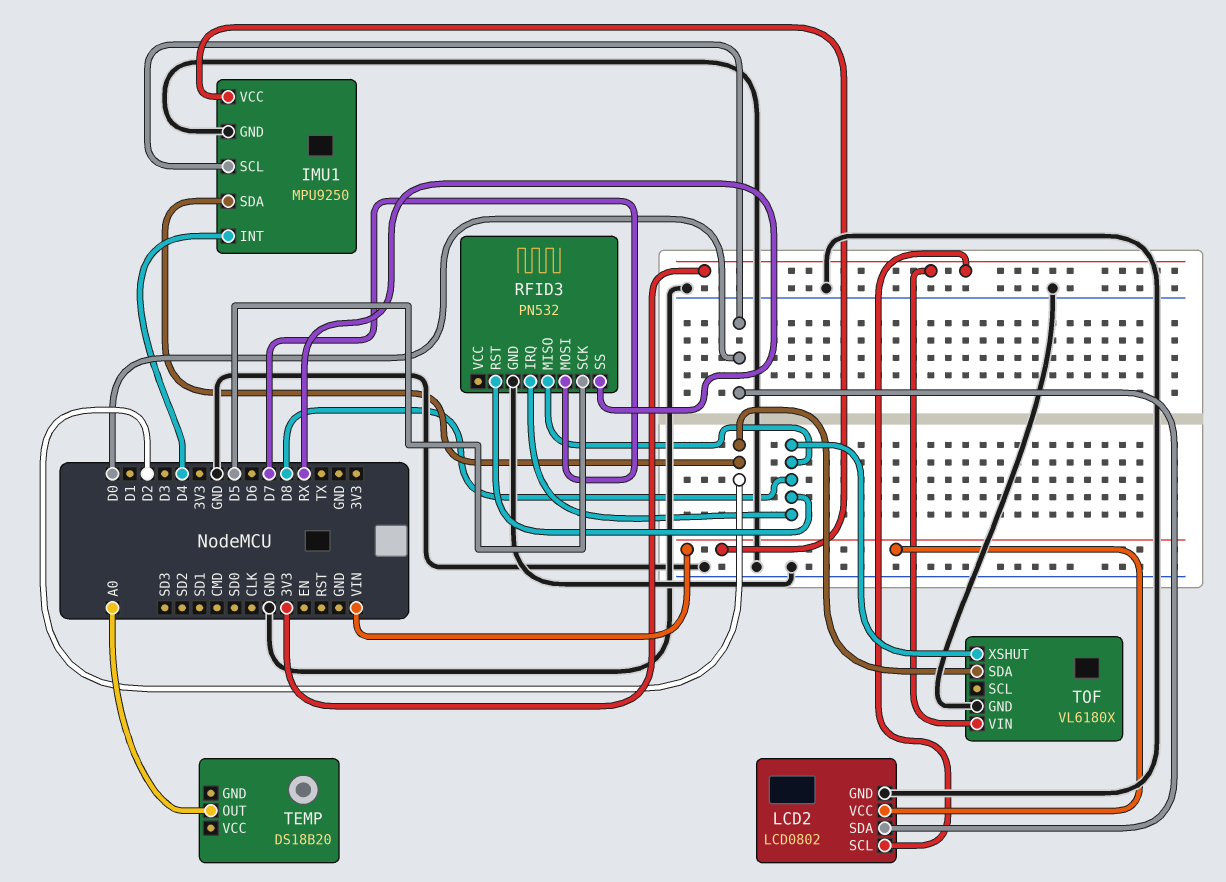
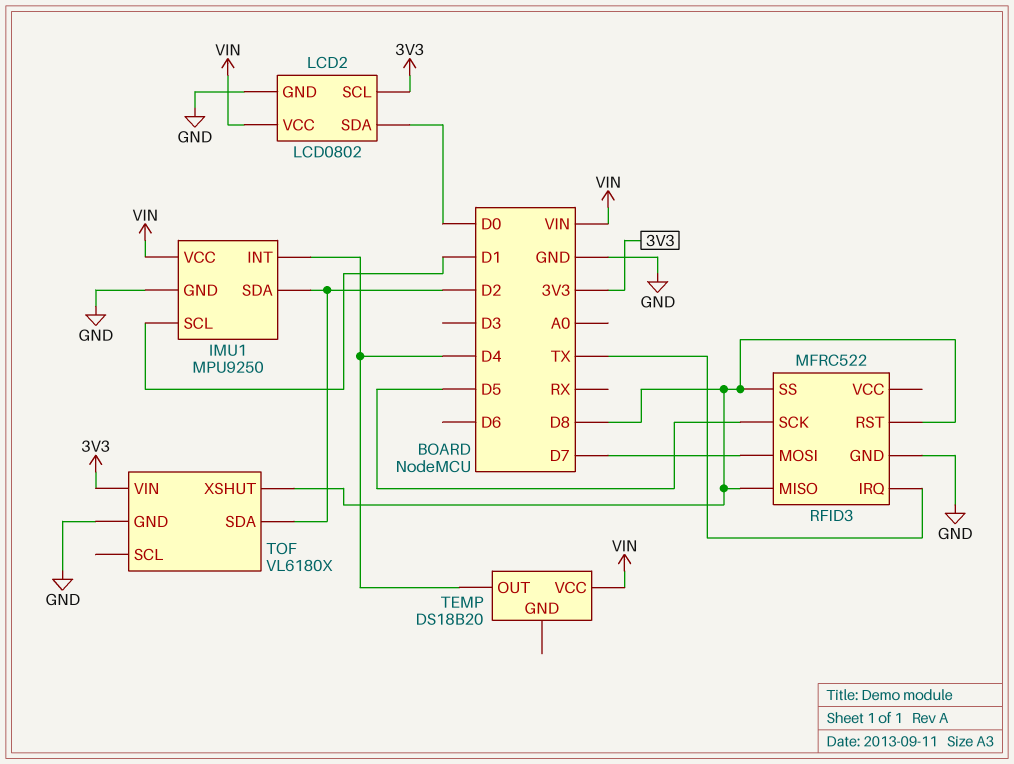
IMU1 pin SCL: D0 -> D1
RFID3: PN532 -> MFRC522
RFID3 pin IRQ: D8 -> TX
RFID3 pin SS: RX -> D8
TEMP pin OUT: A0 -> D4
TEMP pin VCC: none -> VIN

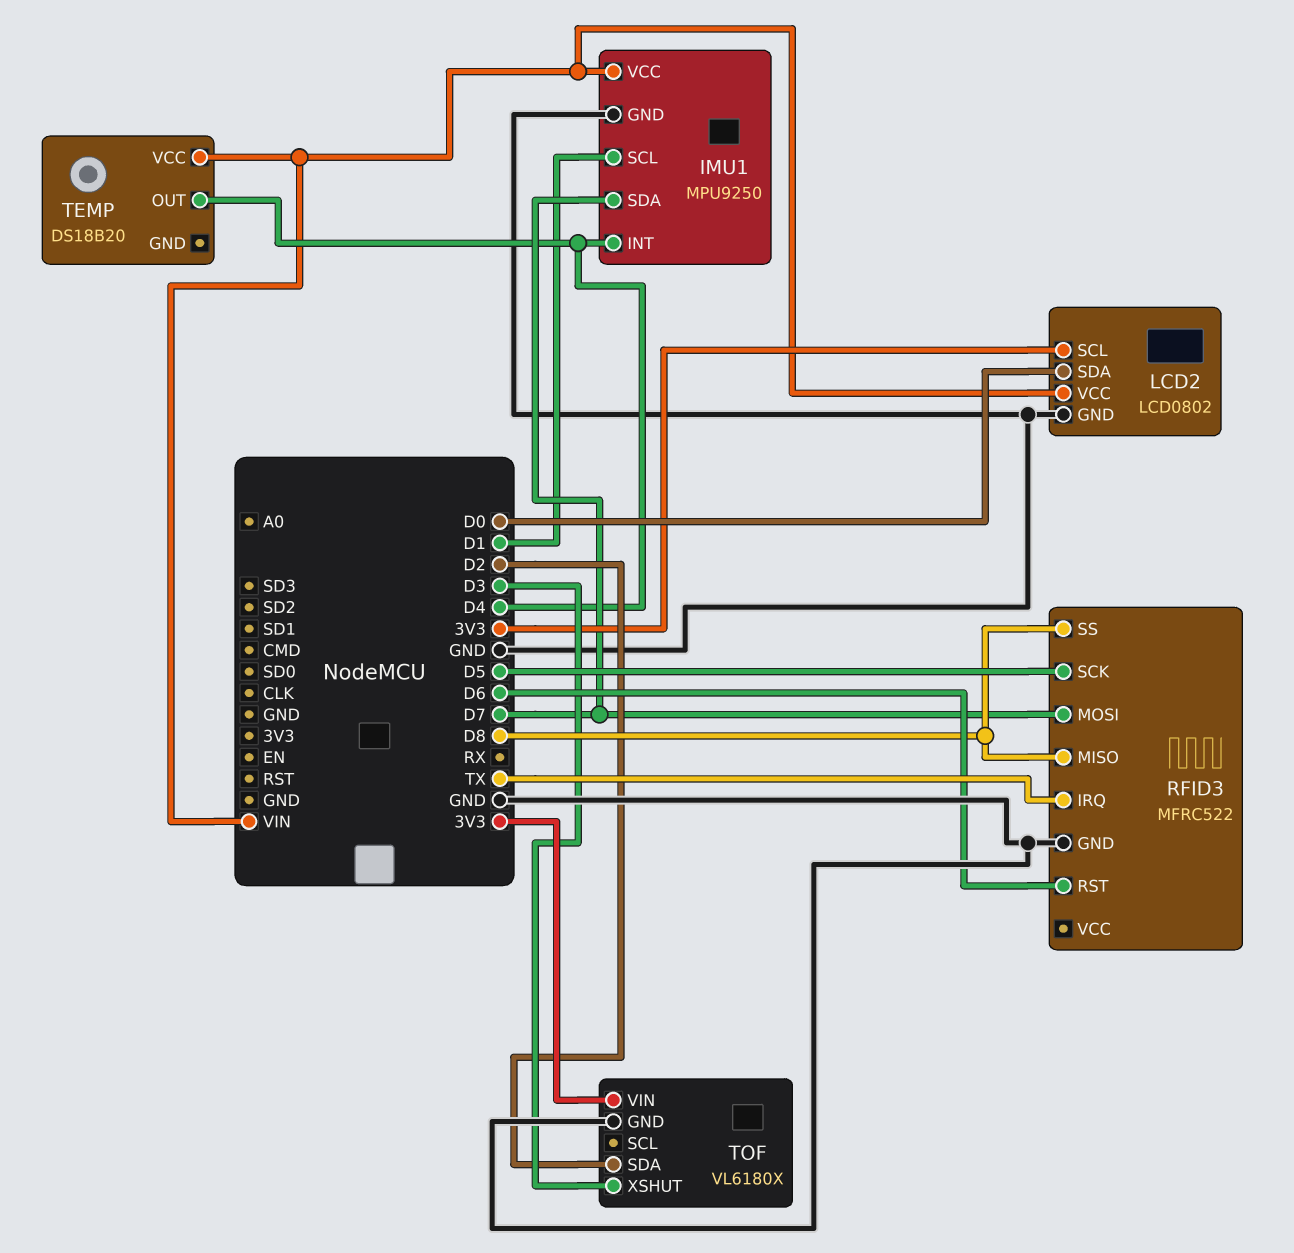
IMU1 pin SDA: D2 -> D7
RFID3 pin RST: D8 -> D6
TOF pin XSHUT: D8 -> D3

